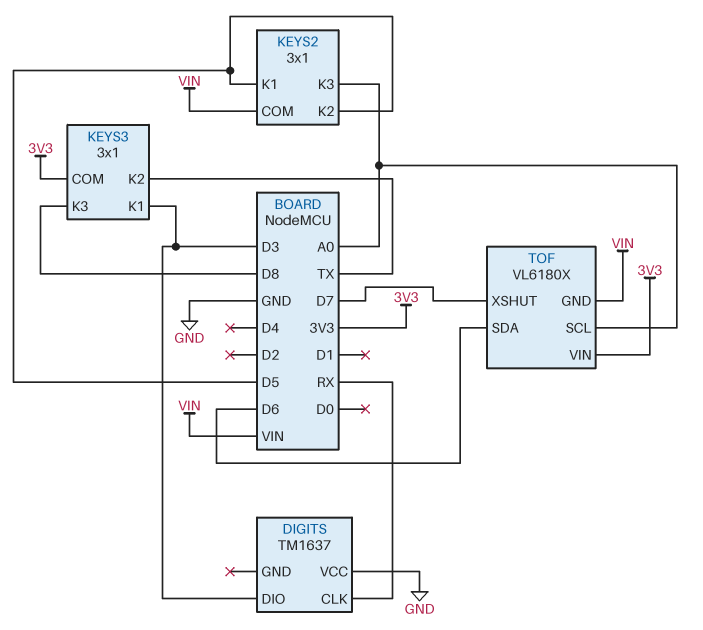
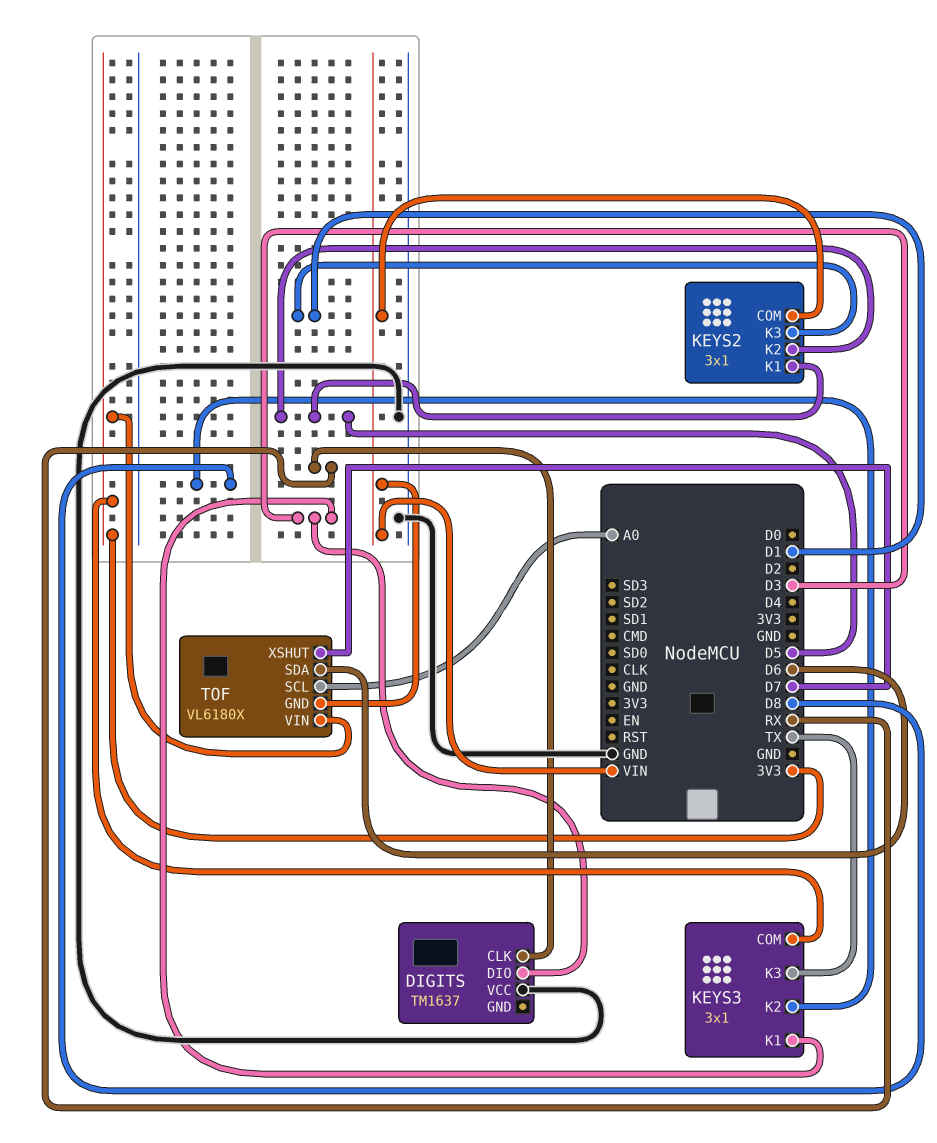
KEYS2 pin K3: A0 -> D1
KEYS3 pin K2: TX -> D8
KEYS3 pin K3: D8 -> TX

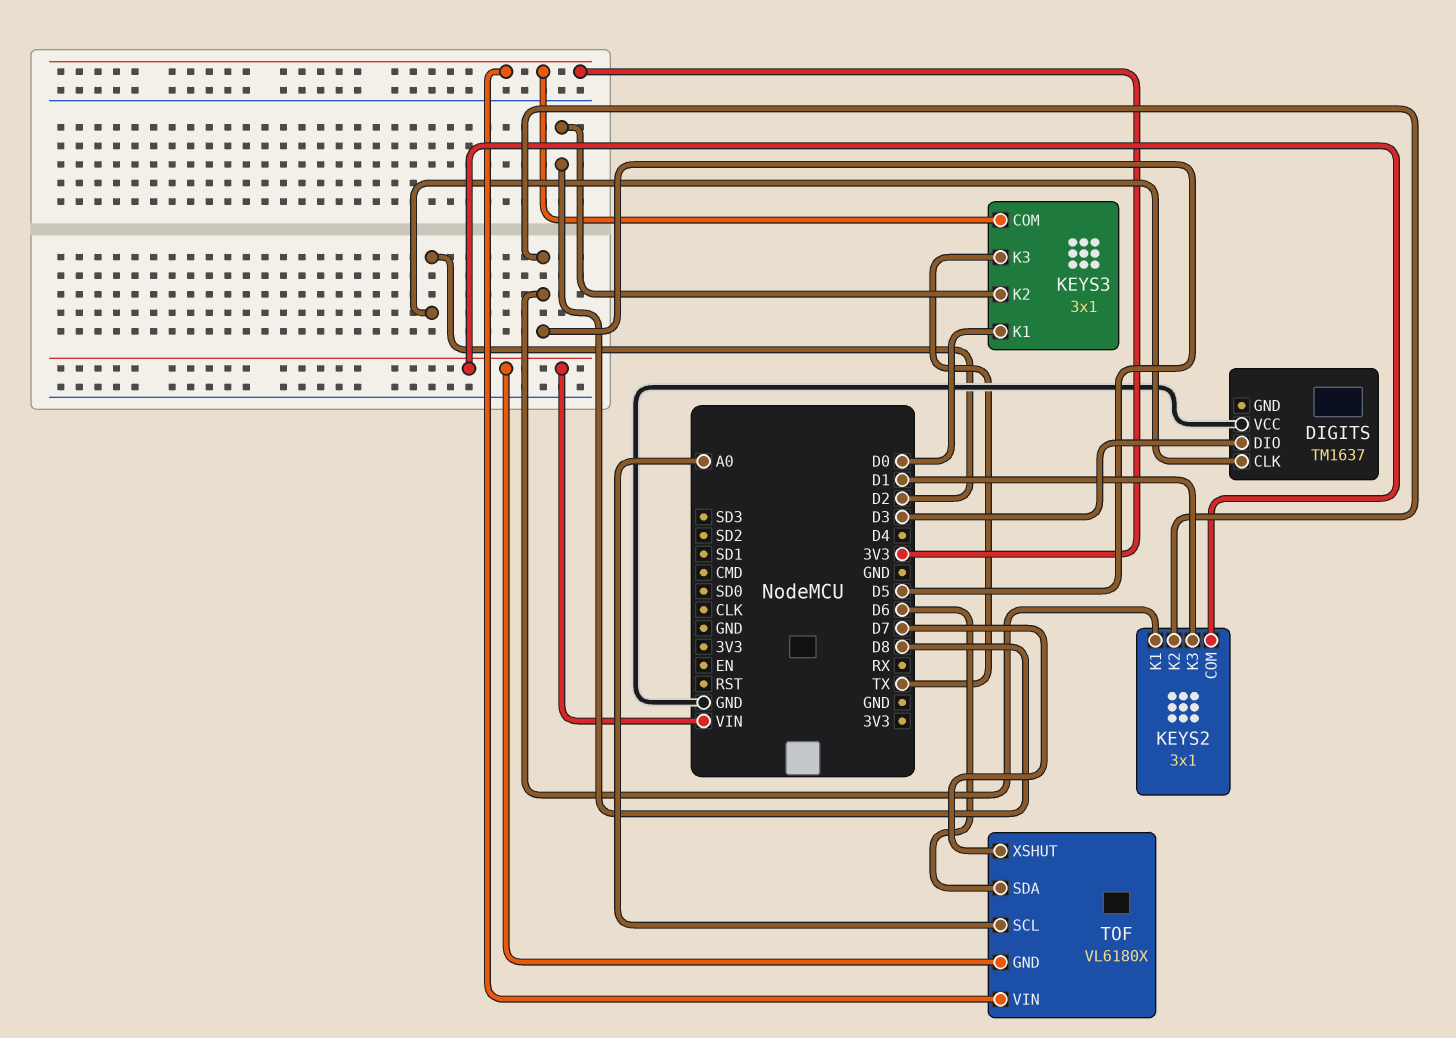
DIGITS pin CLK: RX -> D2
KEYS3 pin K1: D3 -> D0

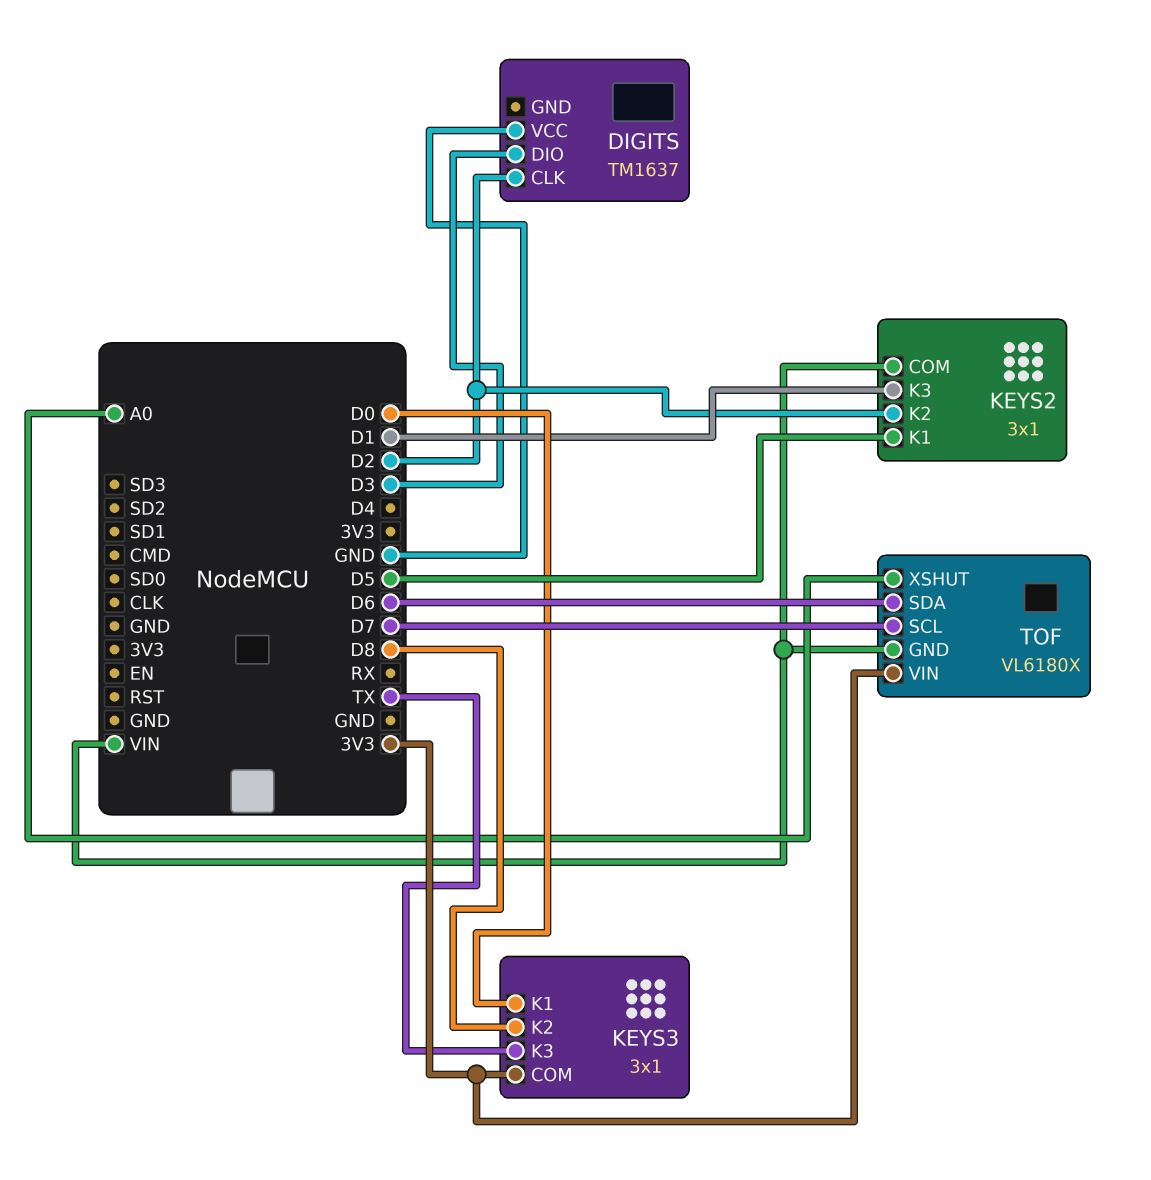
KEYS2 pin K2: D5 -> D2
TOF pin SCL: A0 -> D7
TOF pin XSHUT: D7 -> A0

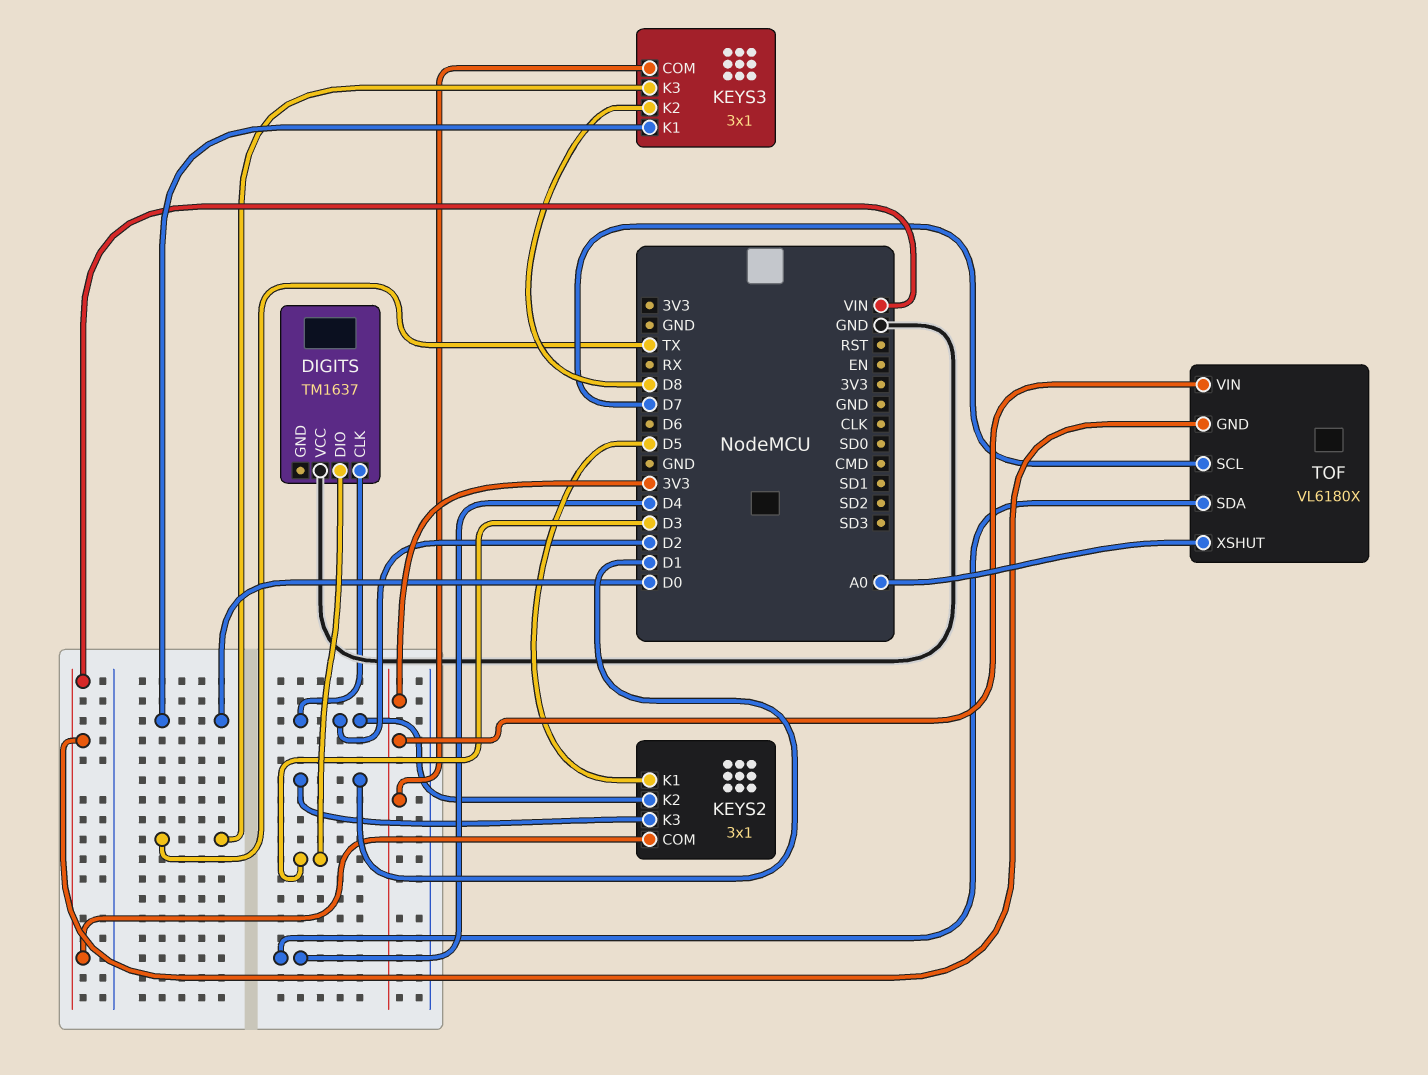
TOF pin SDA: D6 -> D4

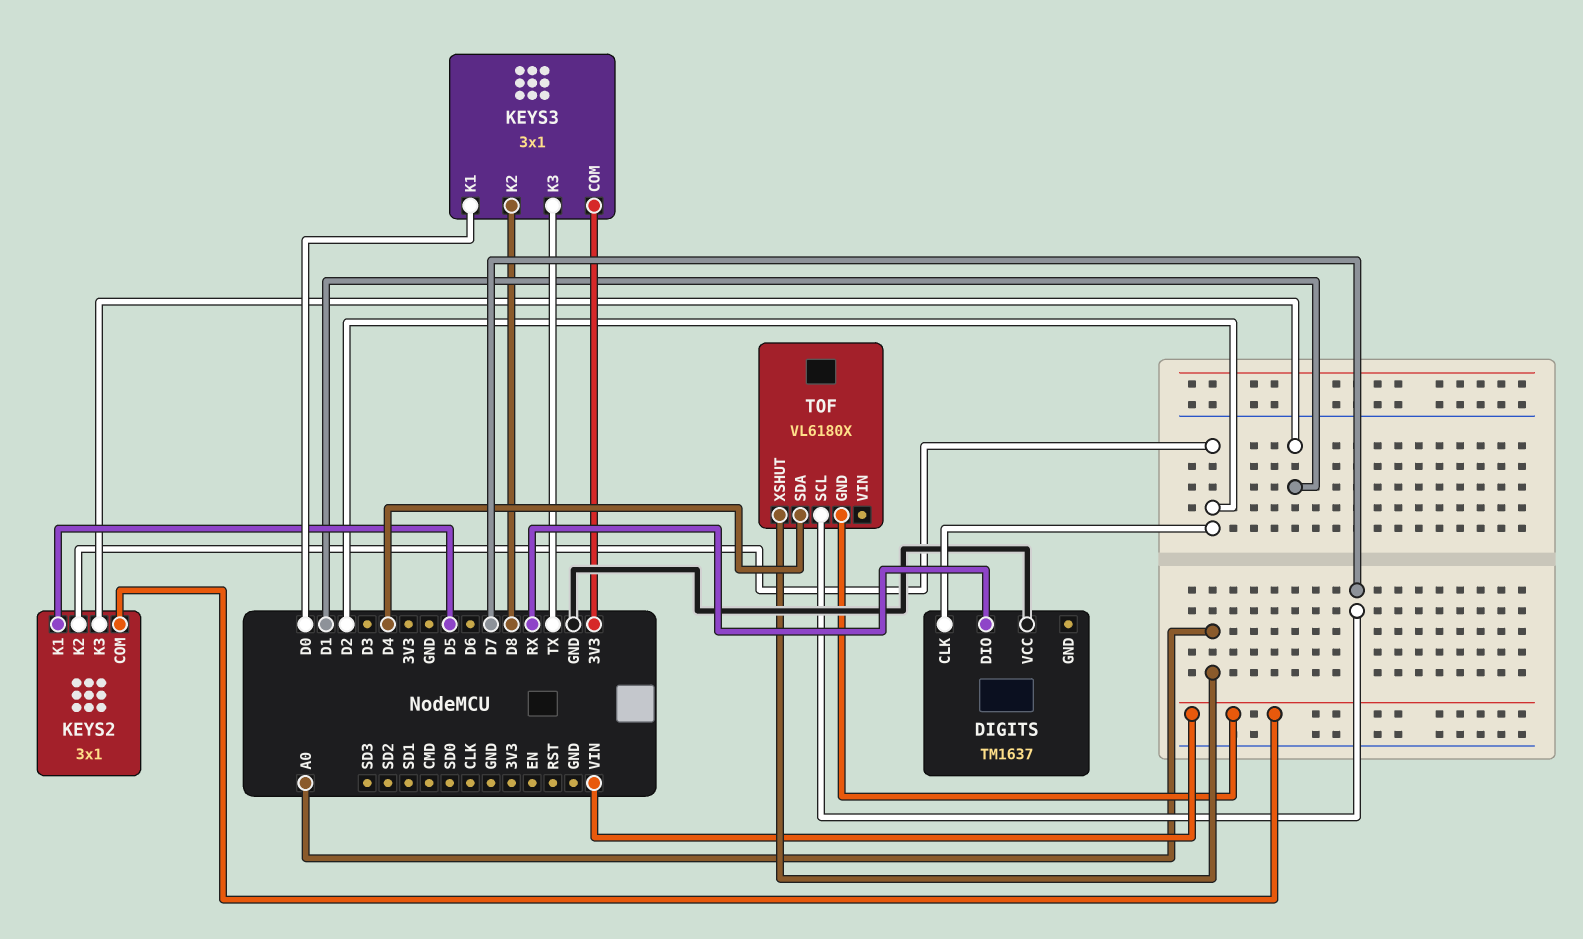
DIGITS pin DIO: D3 -> RX
TOF pin VIN: 3V3 -> none

